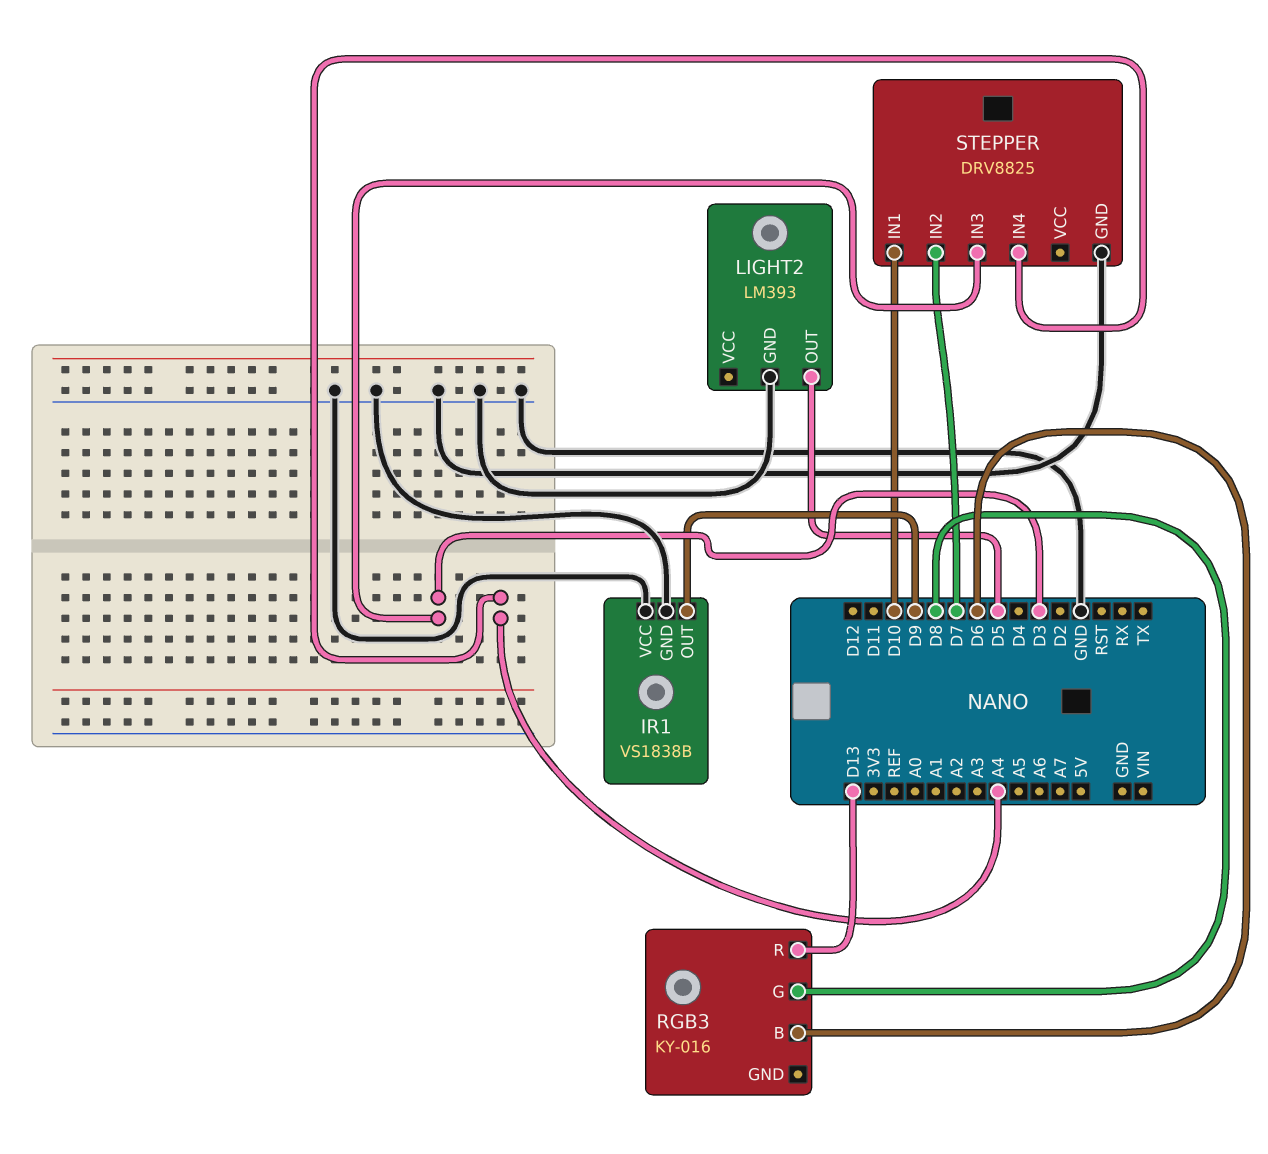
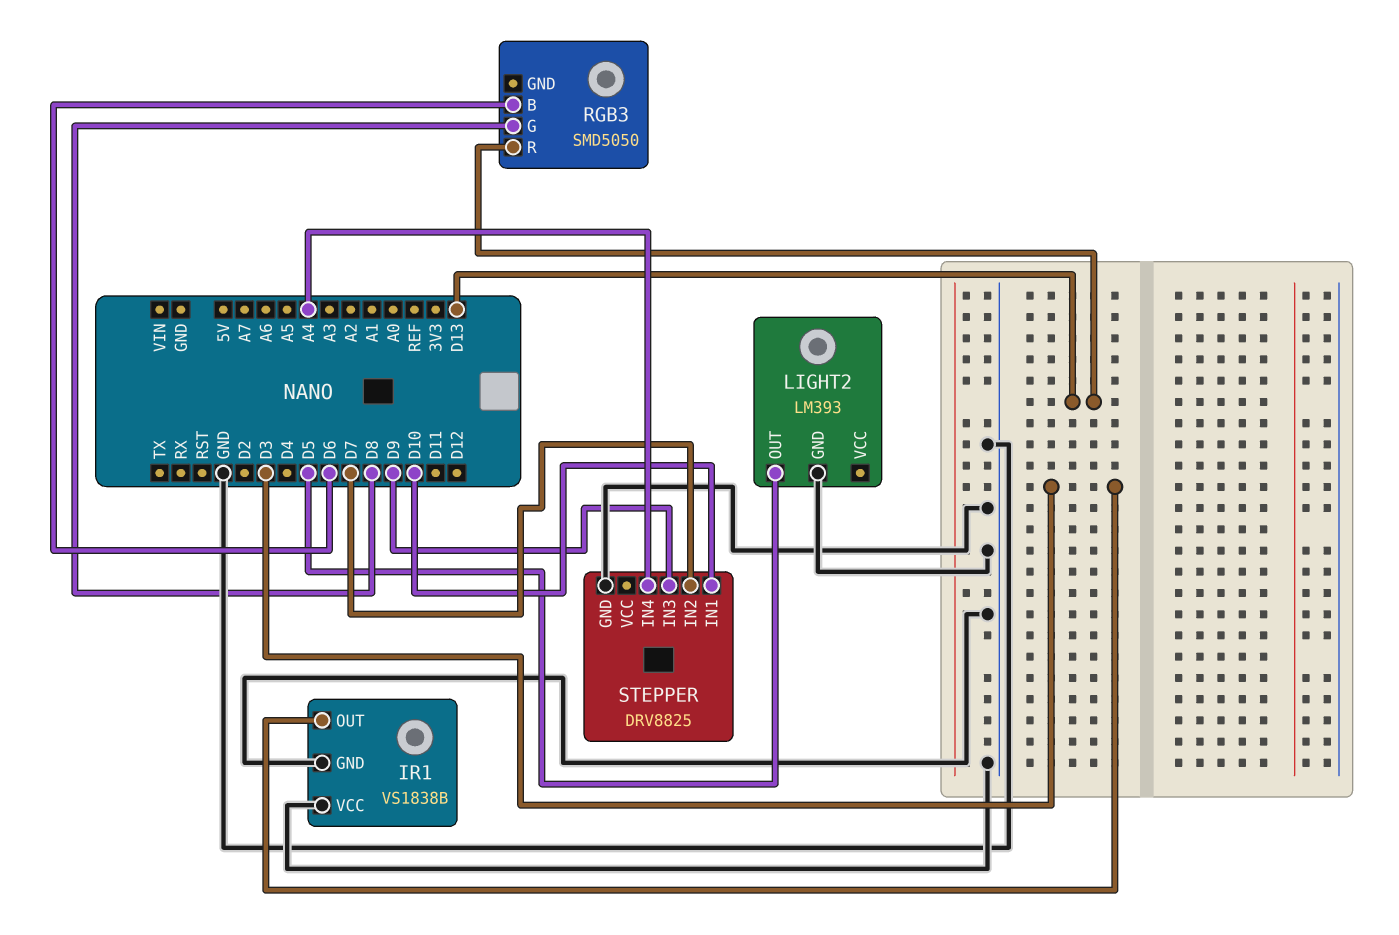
IR1 pin OUT: D9 -> D3
RGB3: KY-016 -> SMD5050
STEPPER pin IN3: D3 -> D9

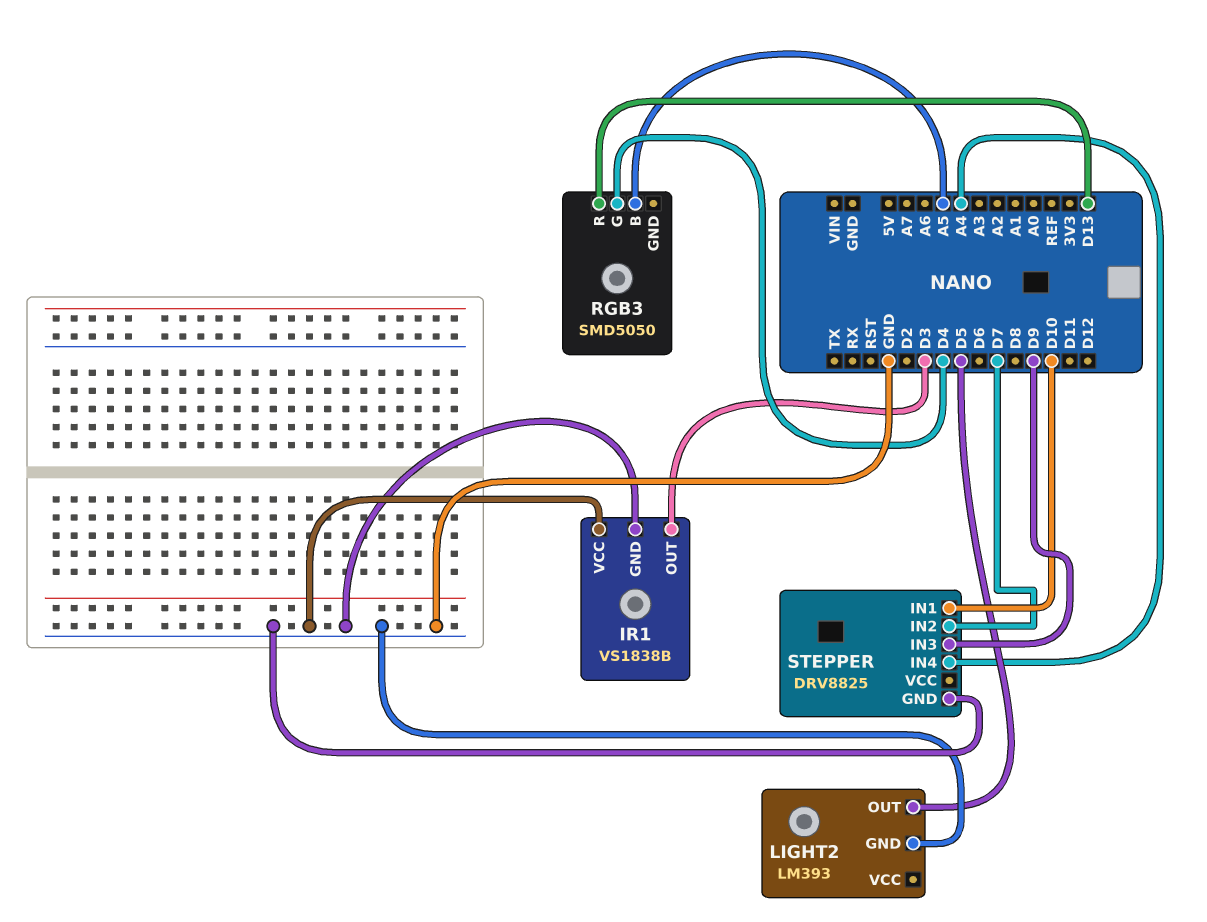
RGB3 pin B: D6 -> A5
RGB3 pin G: D8 -> D4

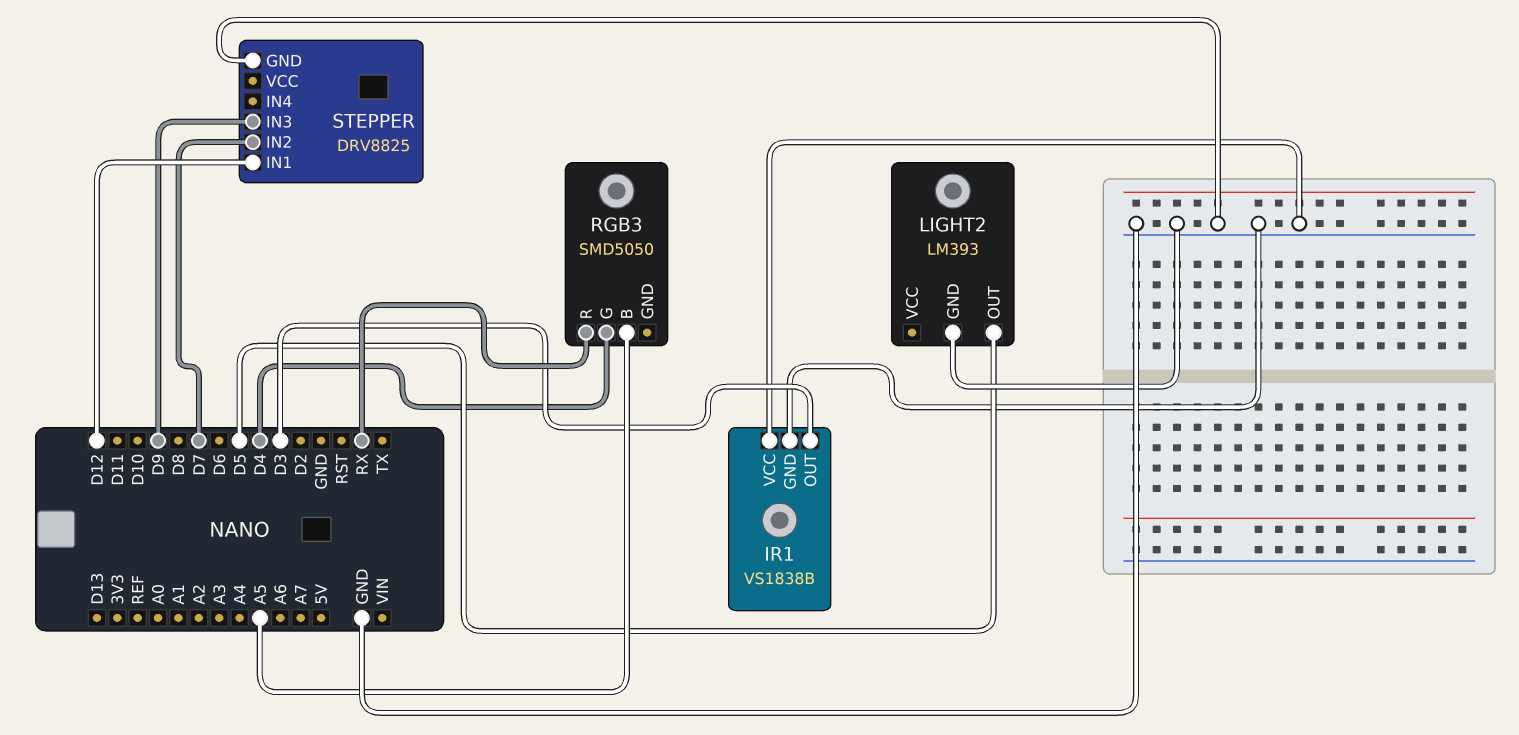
RGB3 pin R: D13 -> RX
STEPPER pin IN1: D10 -> D12
STEPPER pin IN4: A4 -> none

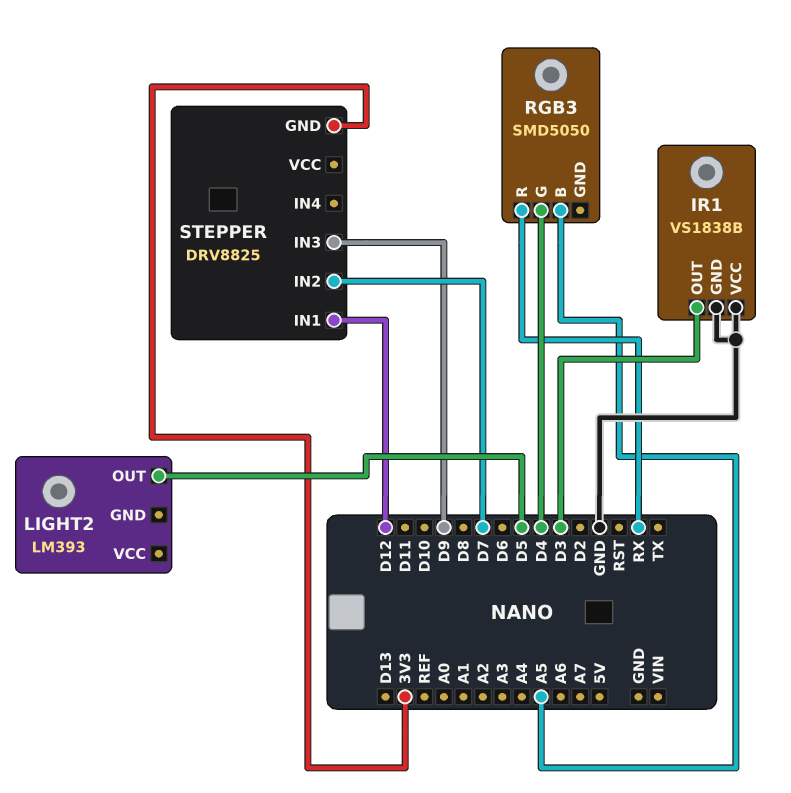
LIGHT2 pin GND: GND -> none
STEPPER pin GND: GND -> 3V3

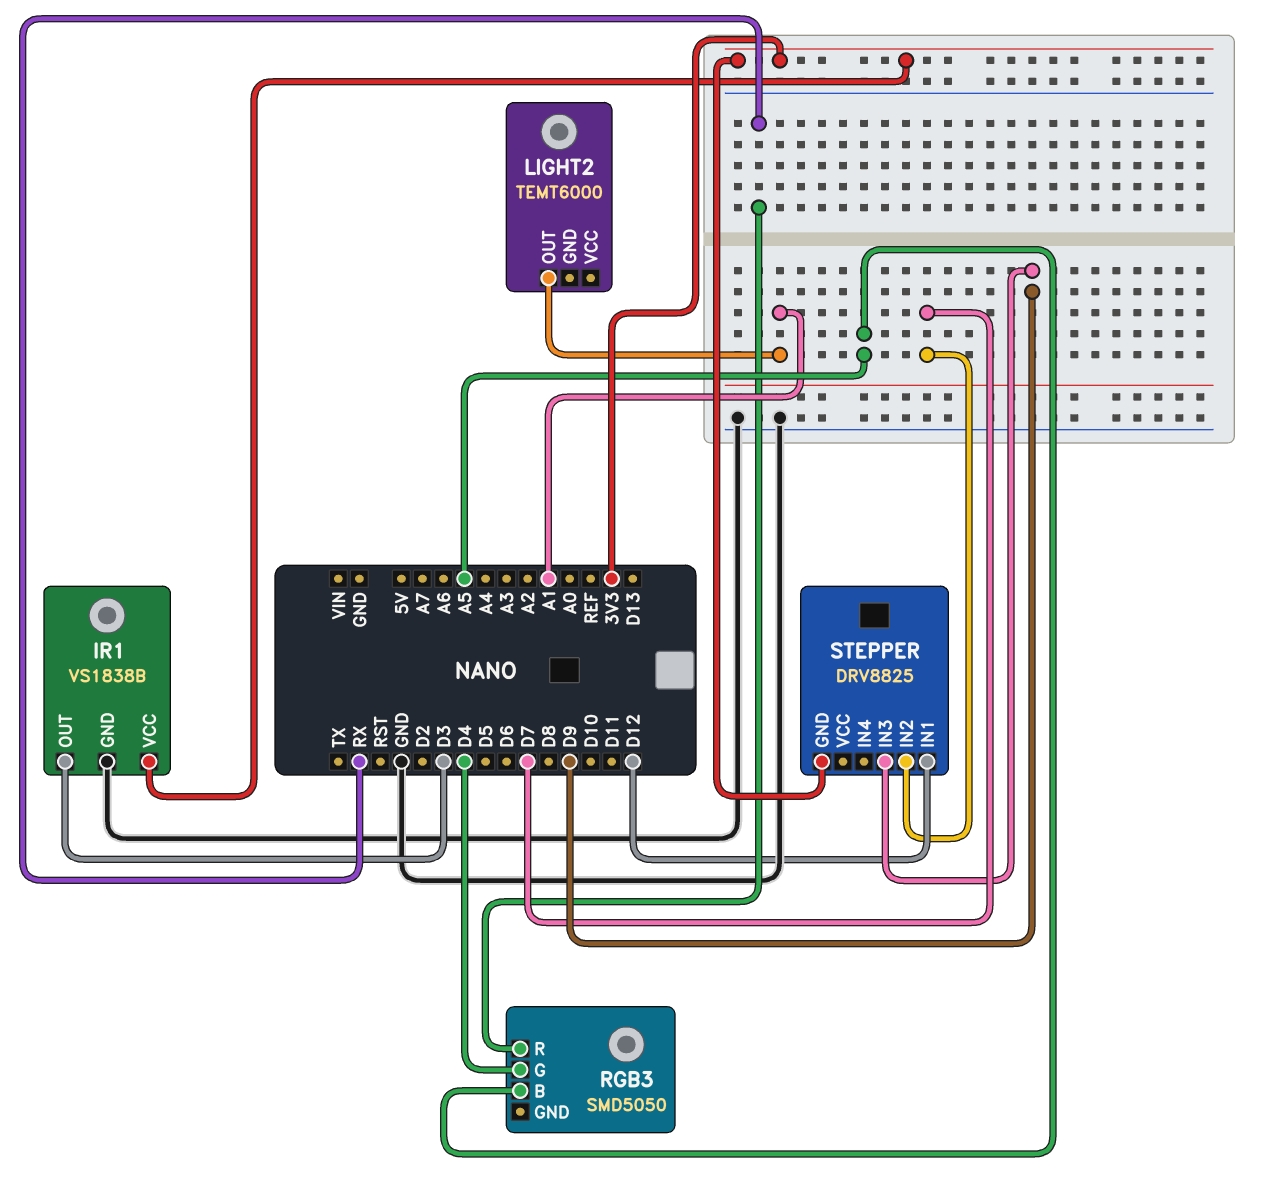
IR1 pin VCC: GND -> 3V3
LIGHT2: LM393 -> TEMT6000
LIGHT2 pin OUT: D5 -> A1

